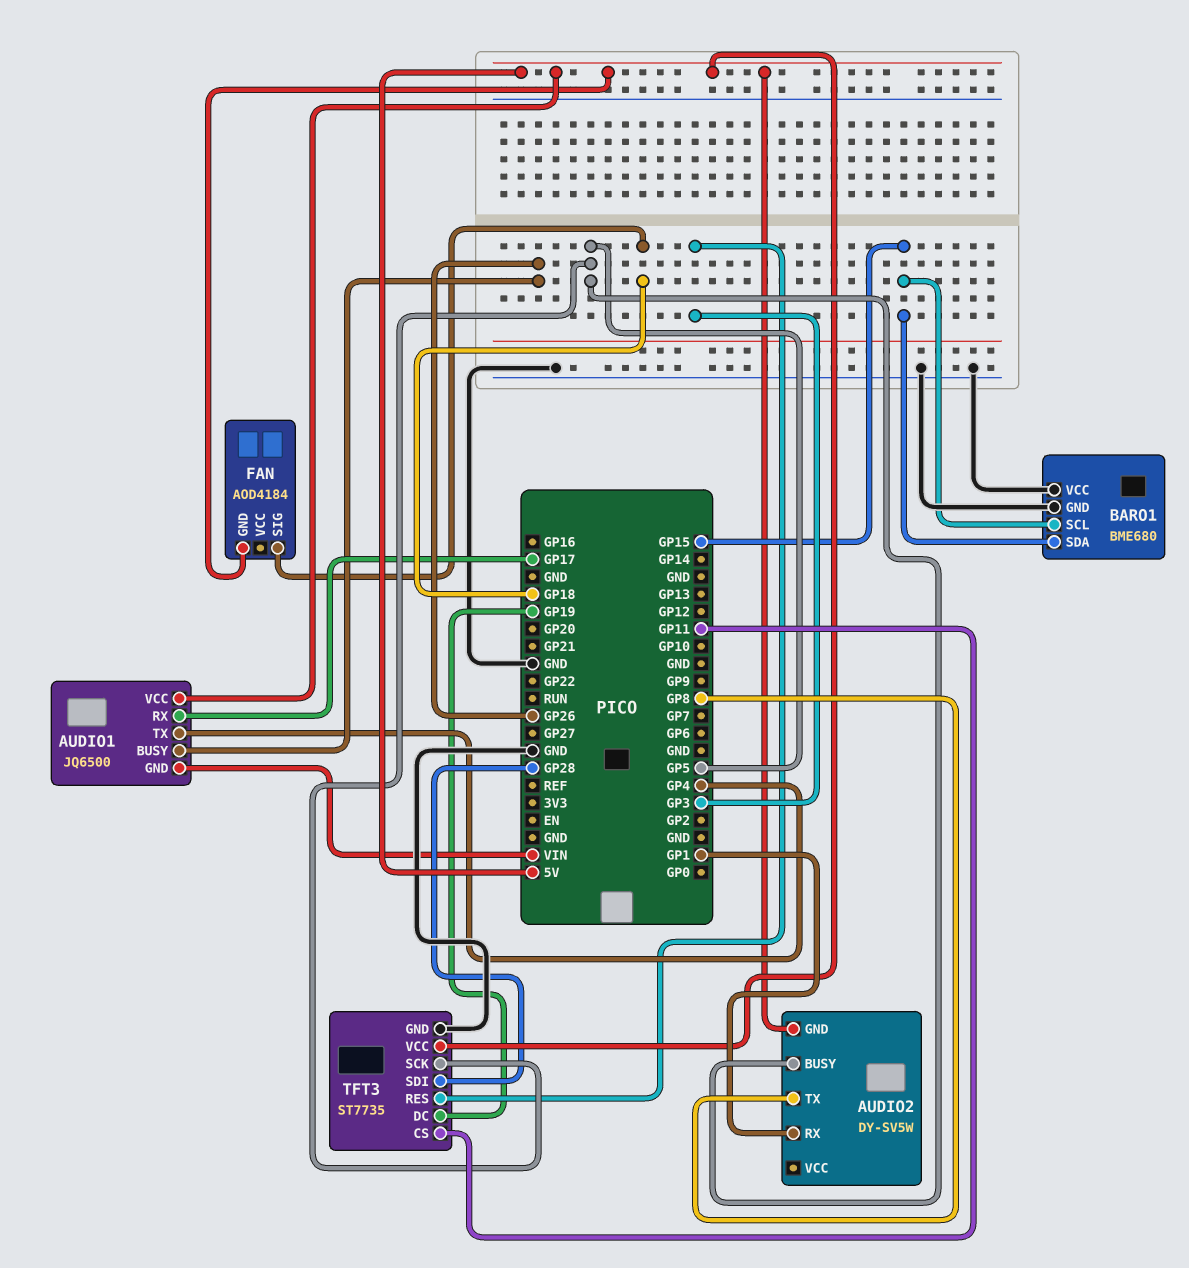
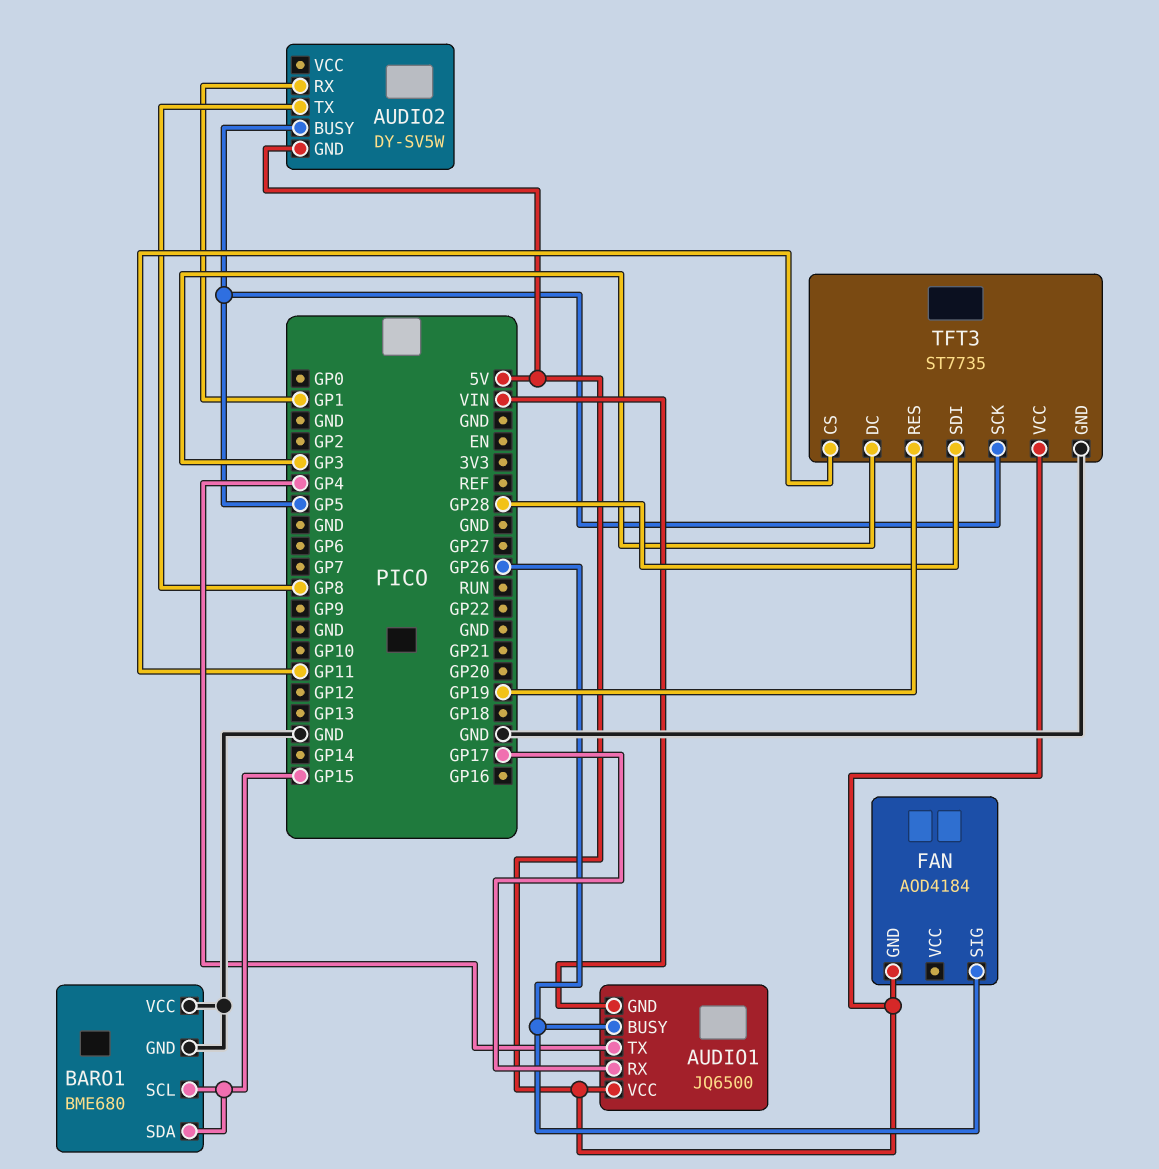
FAN pin SIG: GP18 -> GP26
TFT3 pin DC: GP19 -> GP3
TFT3 pin RES: GP3 -> GP19

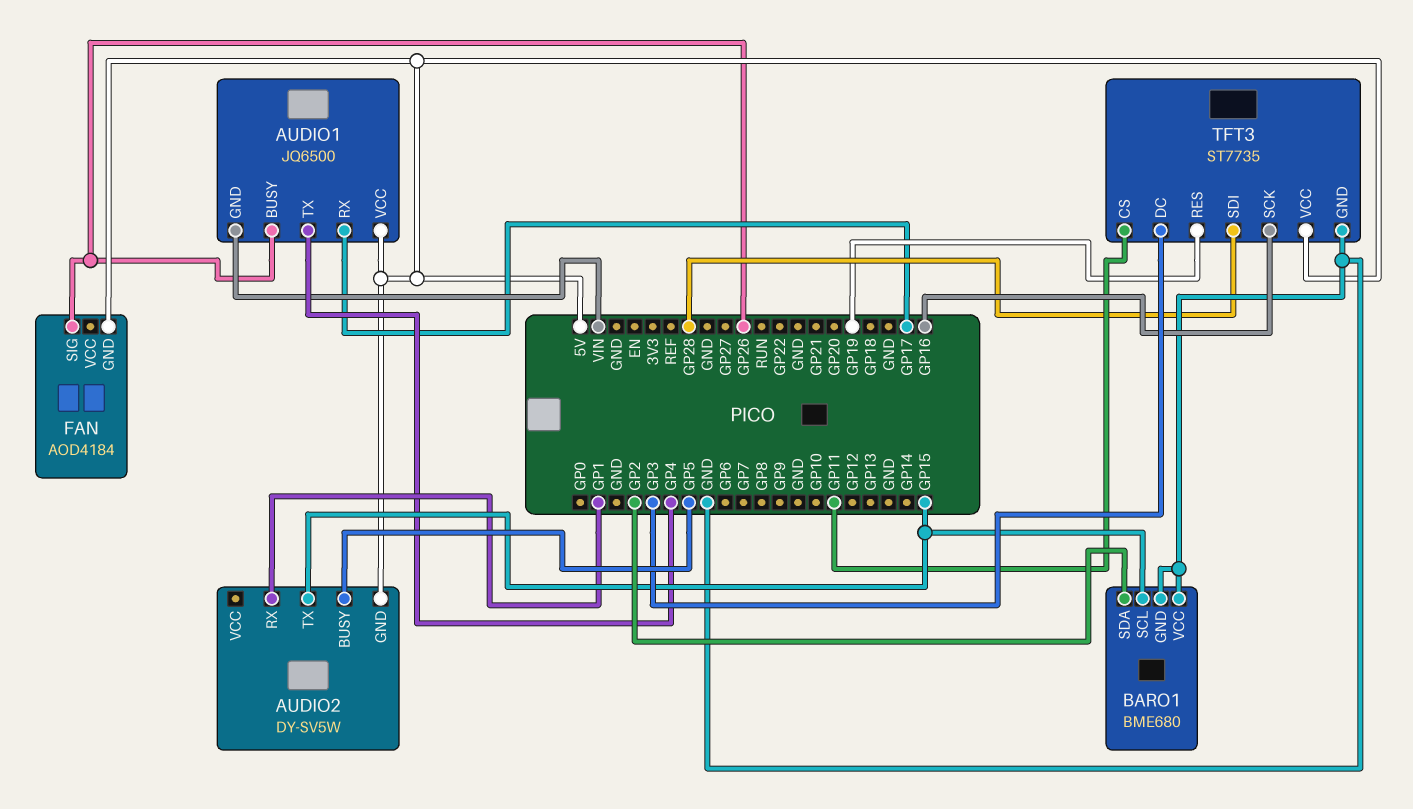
AUDIO2 pin TX: GP8 -> GP15
BARO1 pin SDA: GP15 -> GP2
TFT3 pin SCK: GP5 -> GP16

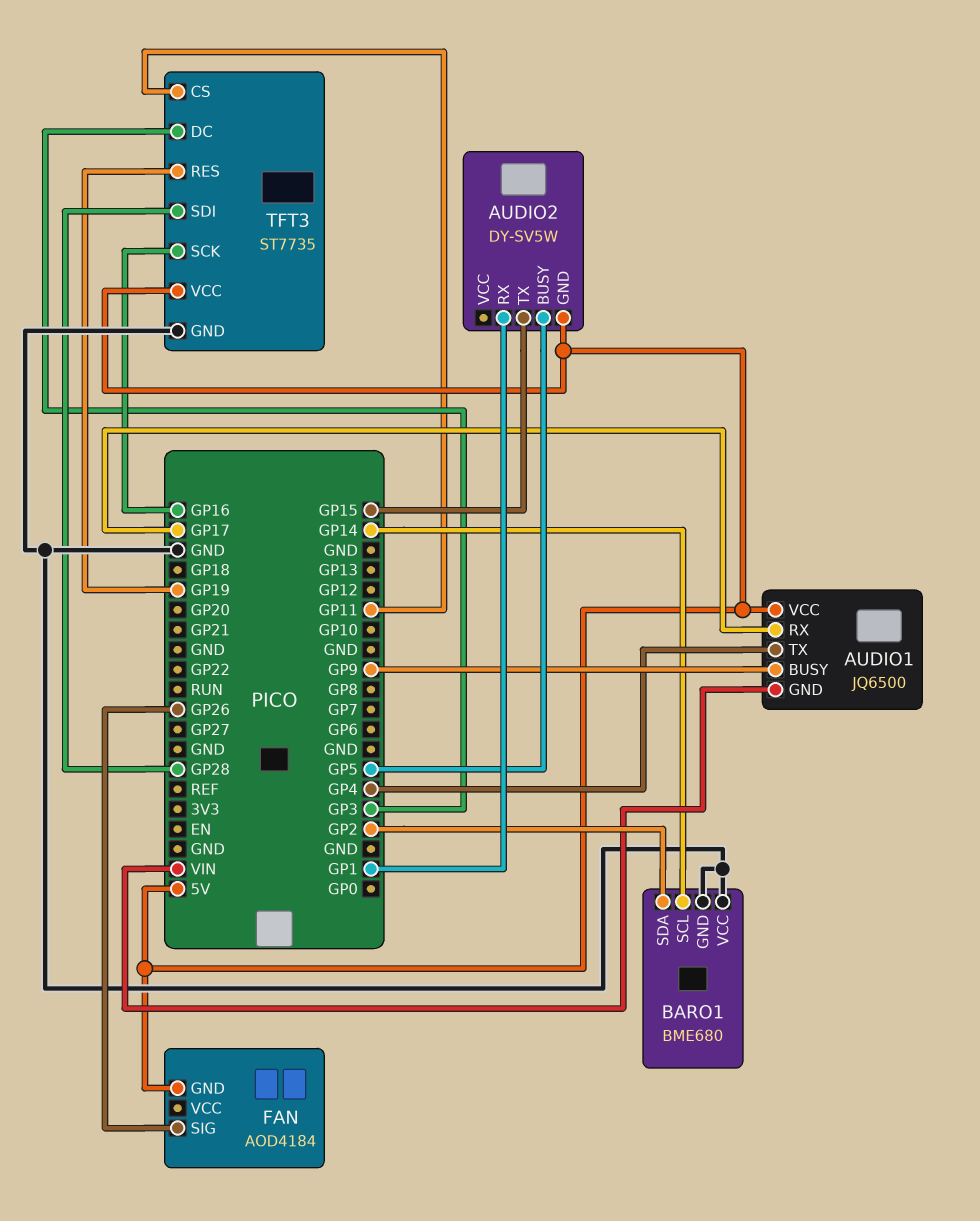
AUDIO1 pin BUSY: GP26 -> GP9
BARO1 pin SCL: GP15 -> GP14

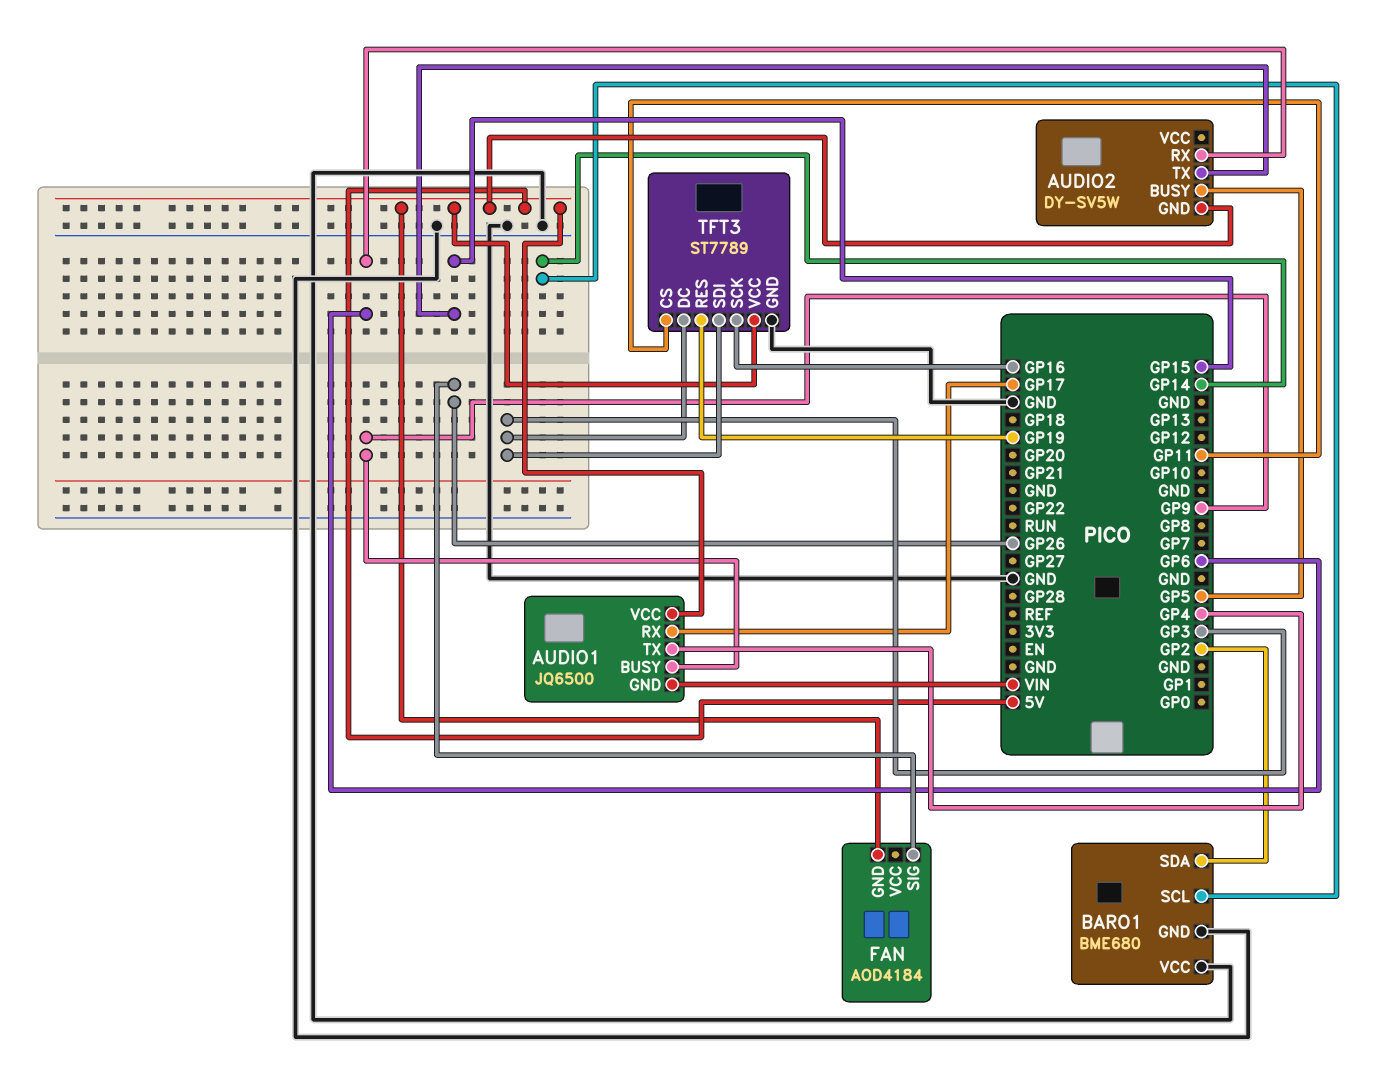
AUDIO2 pin RX: GP1 -> GP6
TFT3: ST7735 -> ST7789
TFT3 pin SDI: GP28 -> GP3

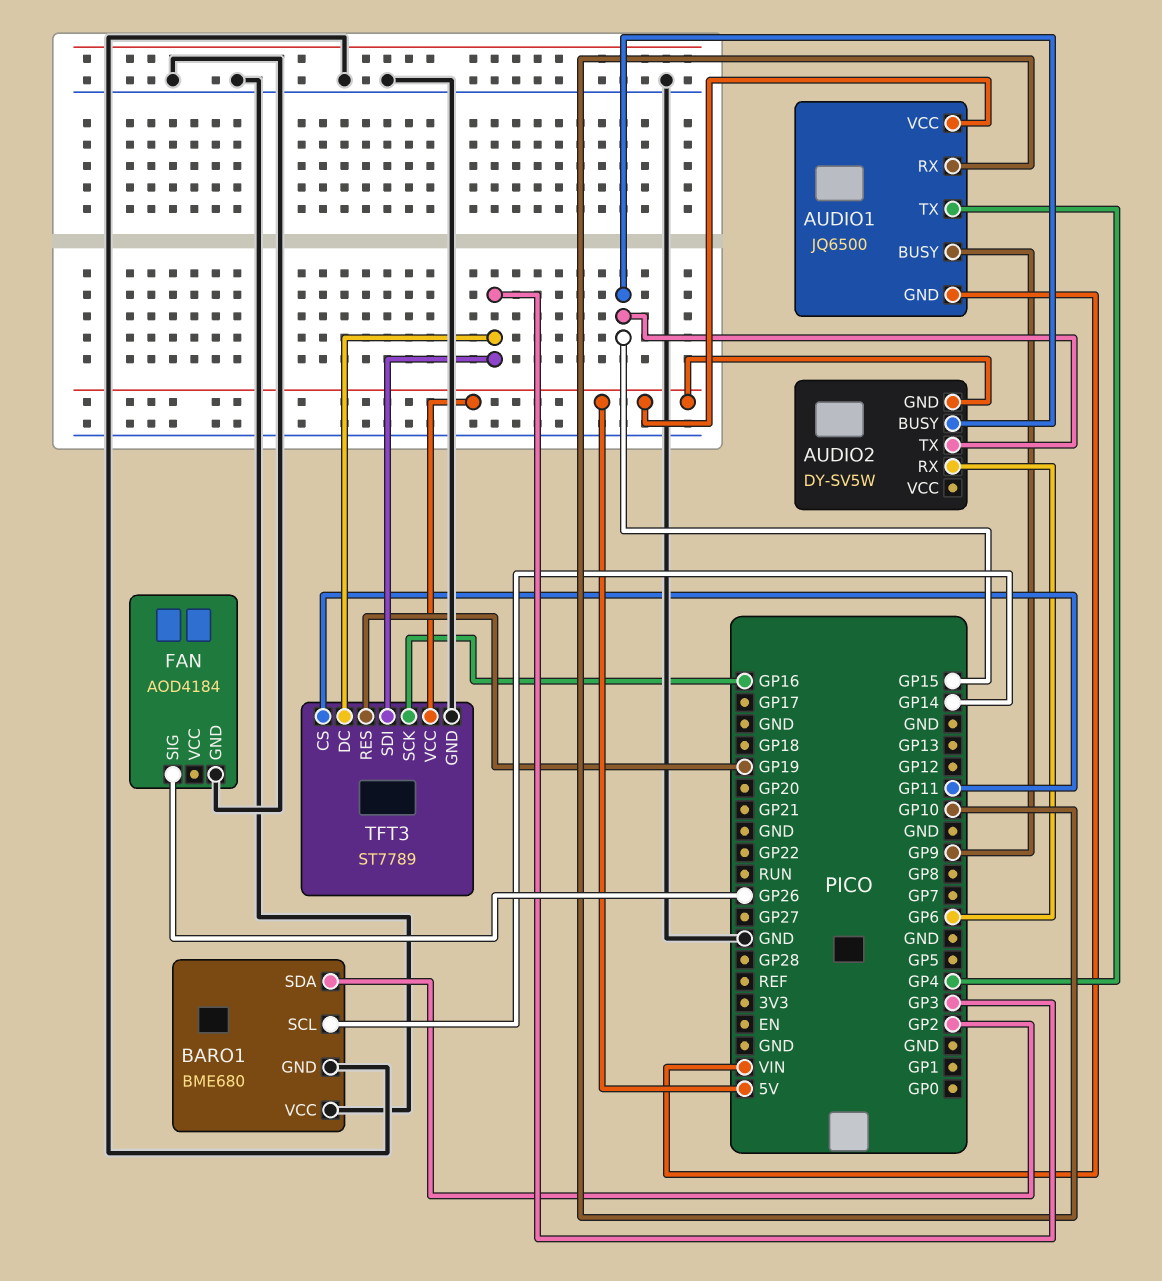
AUDIO1 pin RX: GP17 -> GP10
AUDIO2 pin BUSY: GP5 -> GP15
FAN pin GND: 5V -> GND

